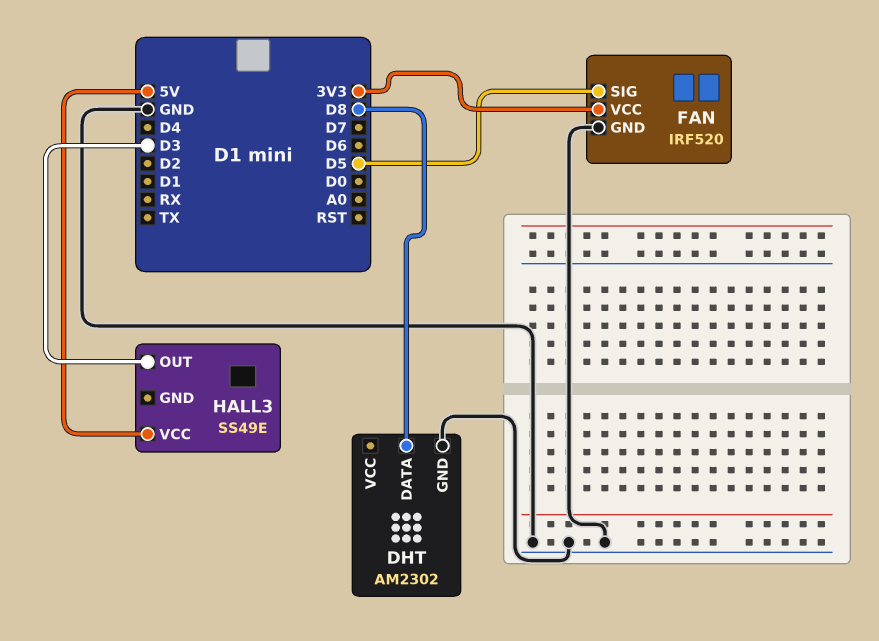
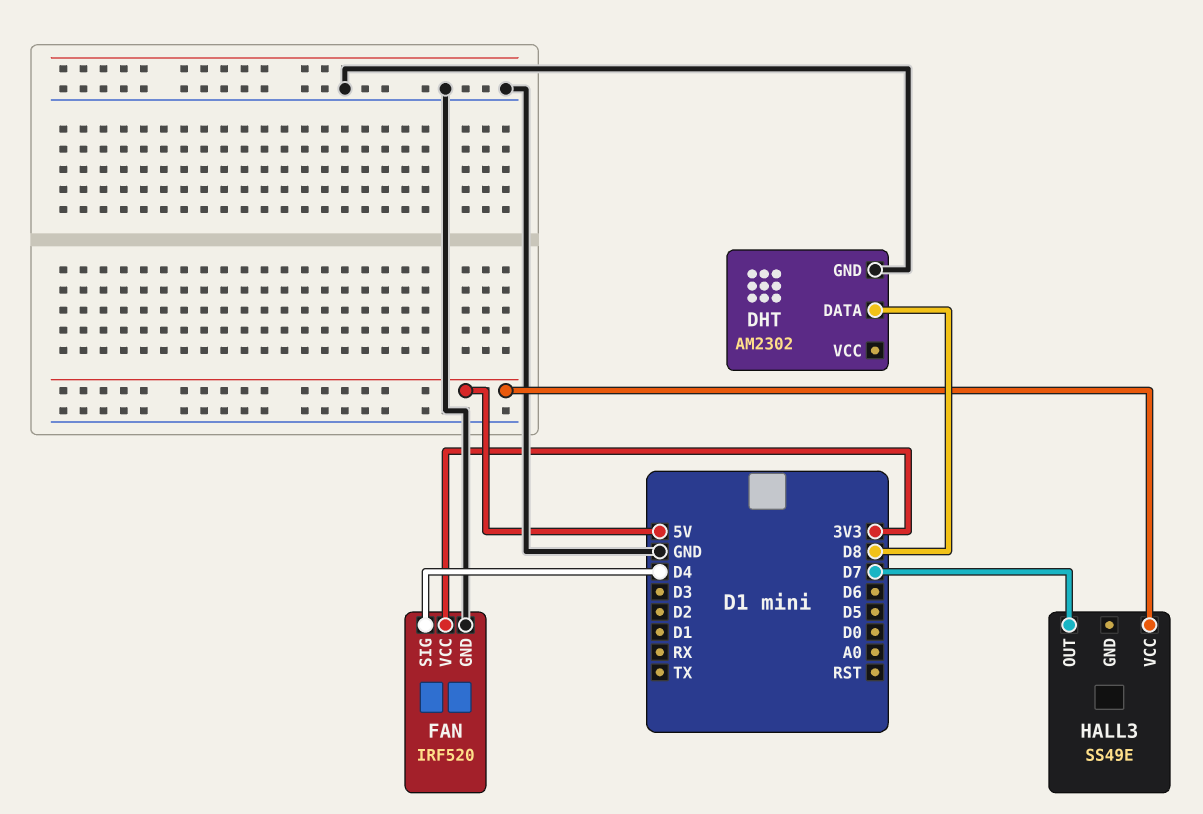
FAN pin SIG: D5 -> D4
HALL3 pin OUT: D3 -> D7

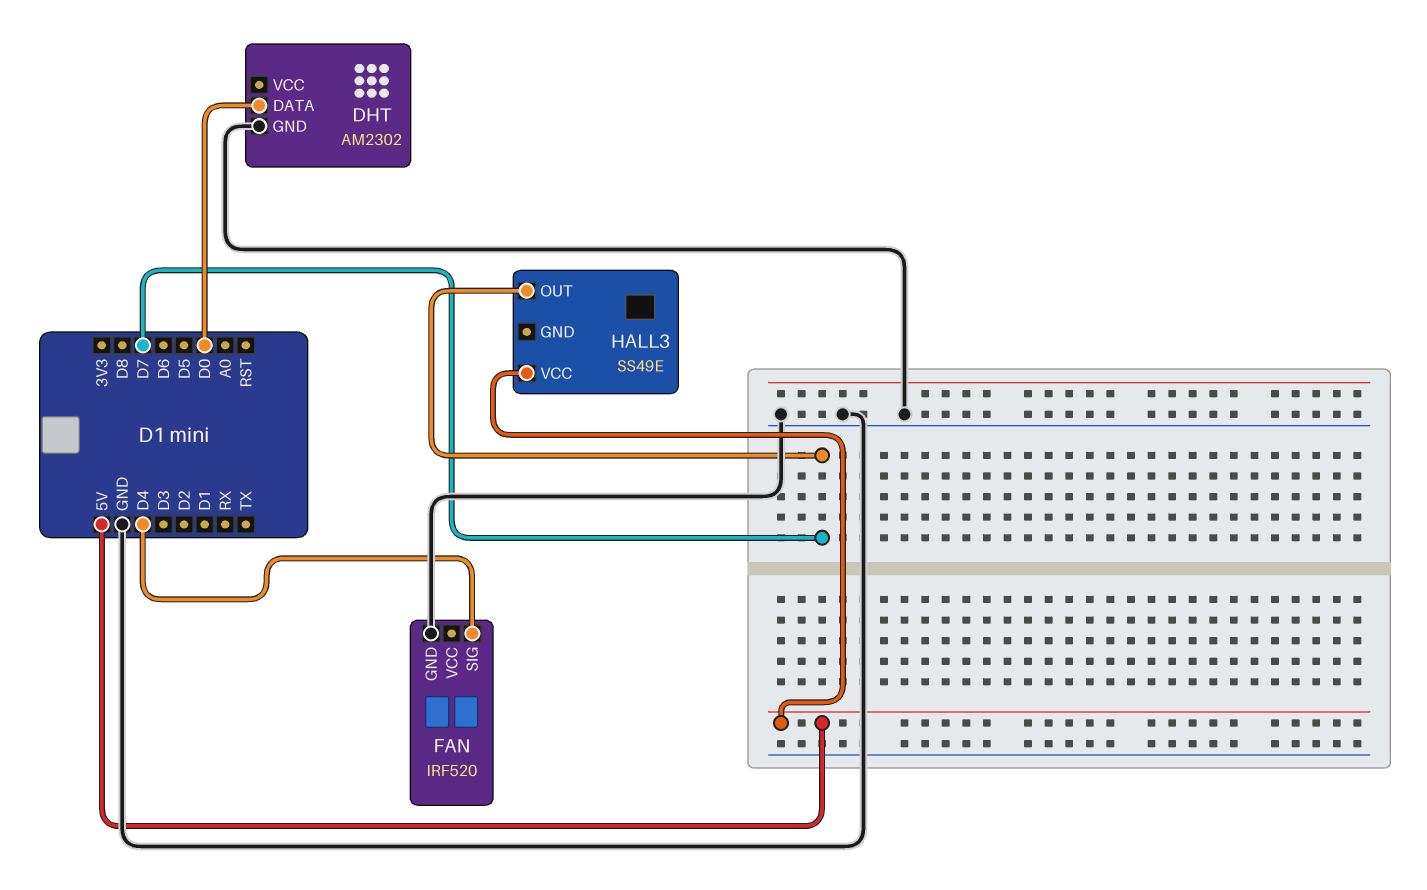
DHT pin DATA: D8 -> D0
FAN pin VCC: 3V3 -> none

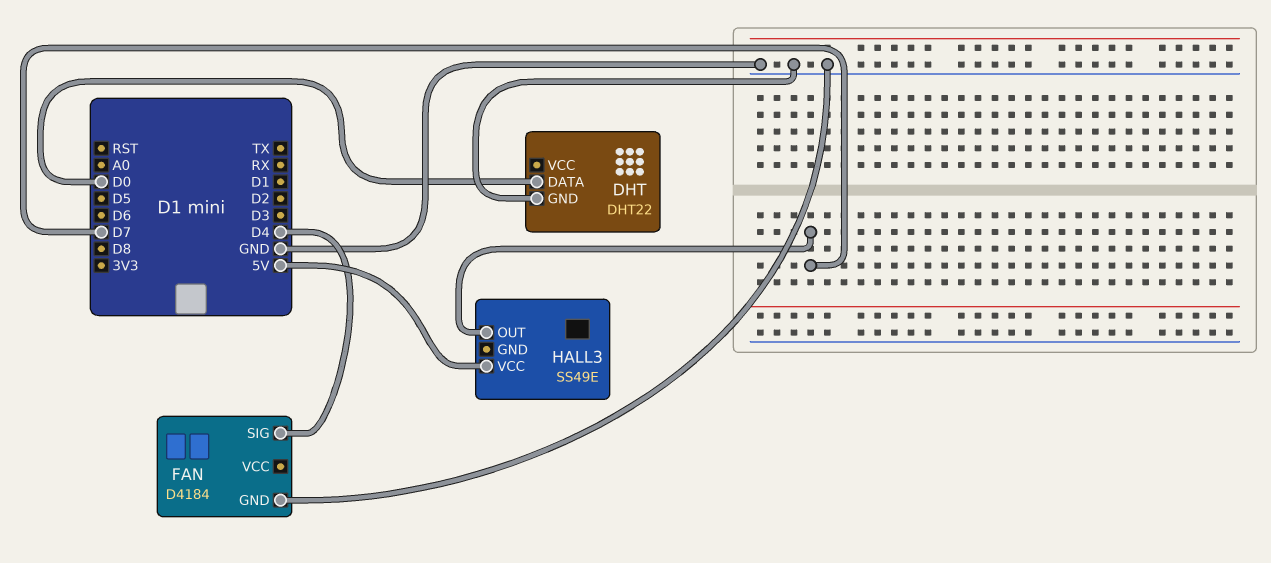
DHT: AM2302 -> DHT22
FAN: IRF520 -> D4184

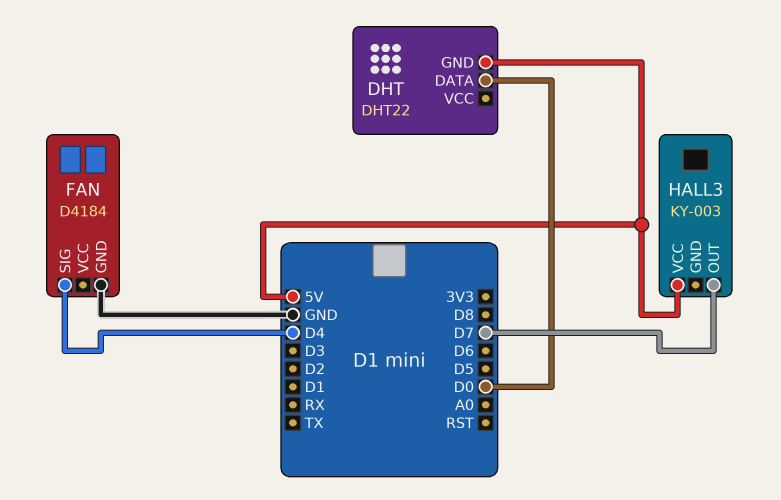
DHT pin GND: GND -> 5V
HALL3: SS49E -> KY-003

